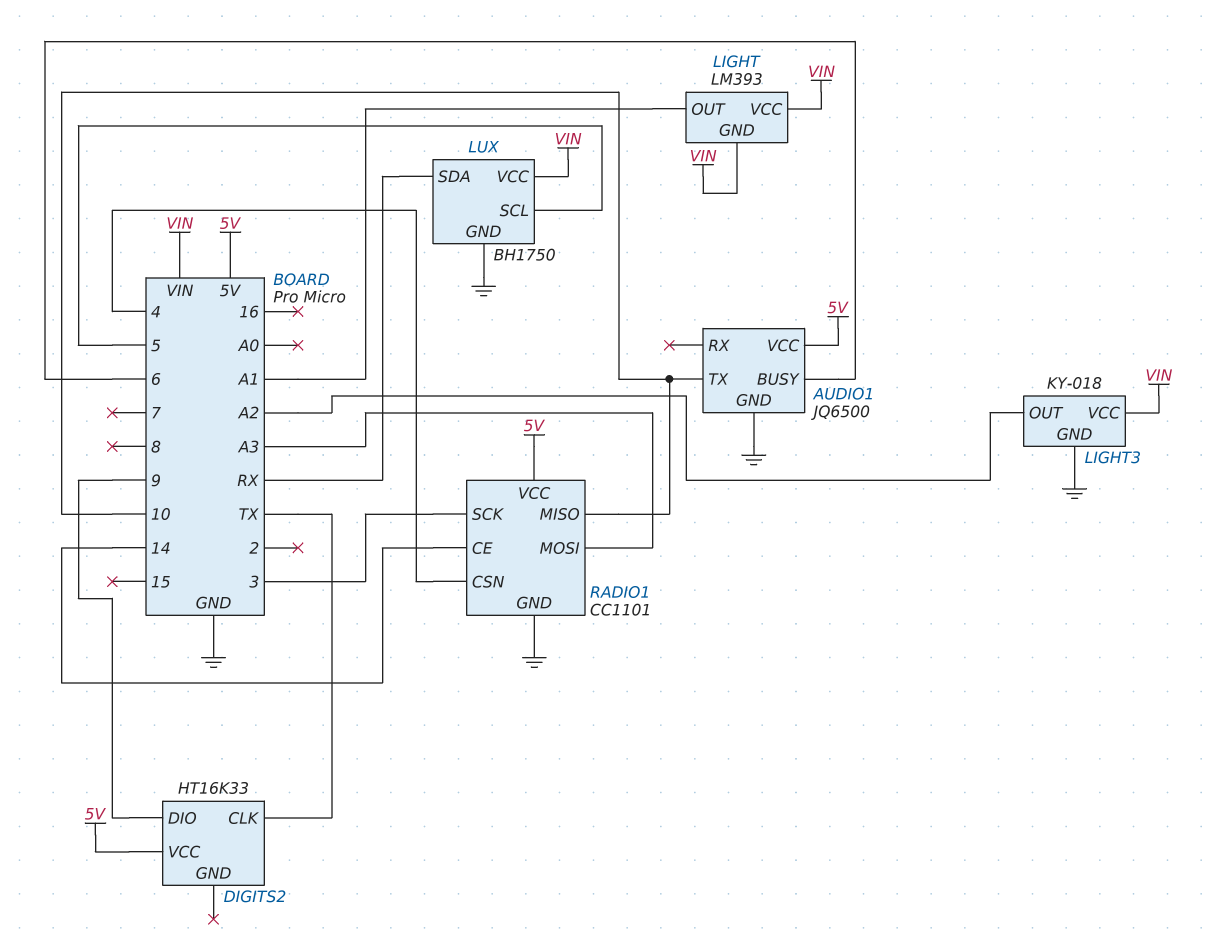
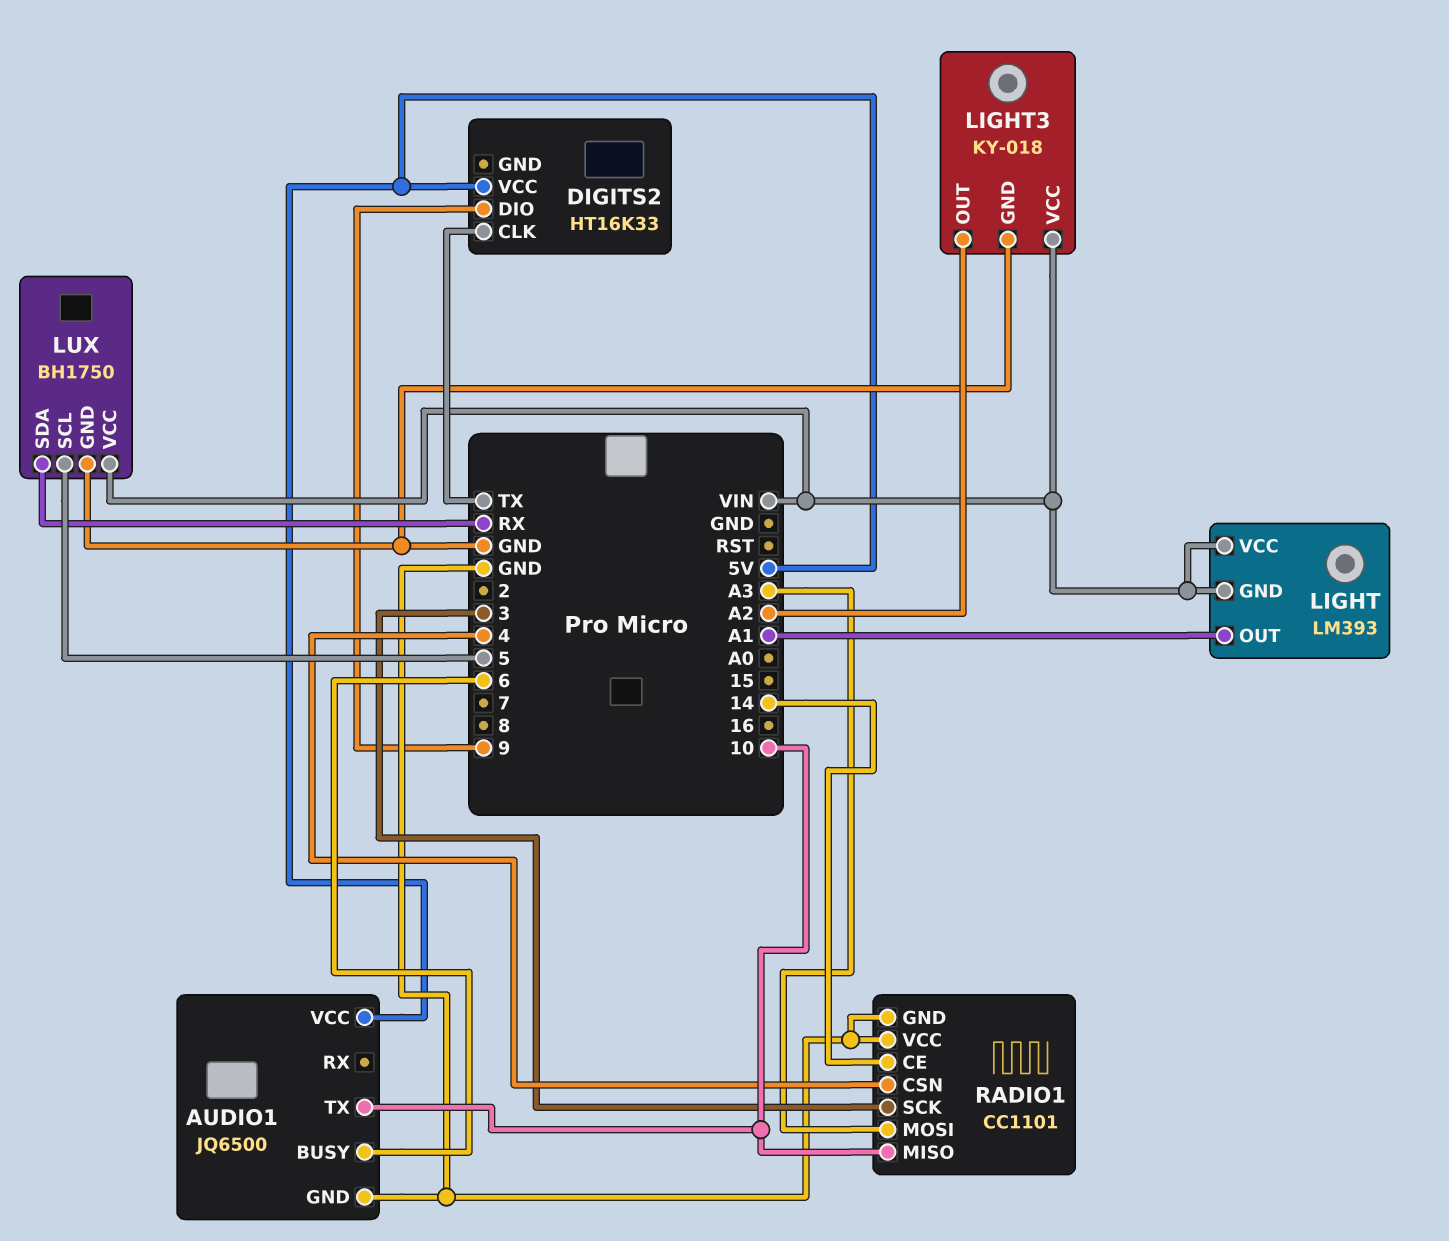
RADIO1 pin VCC: 5V -> GND

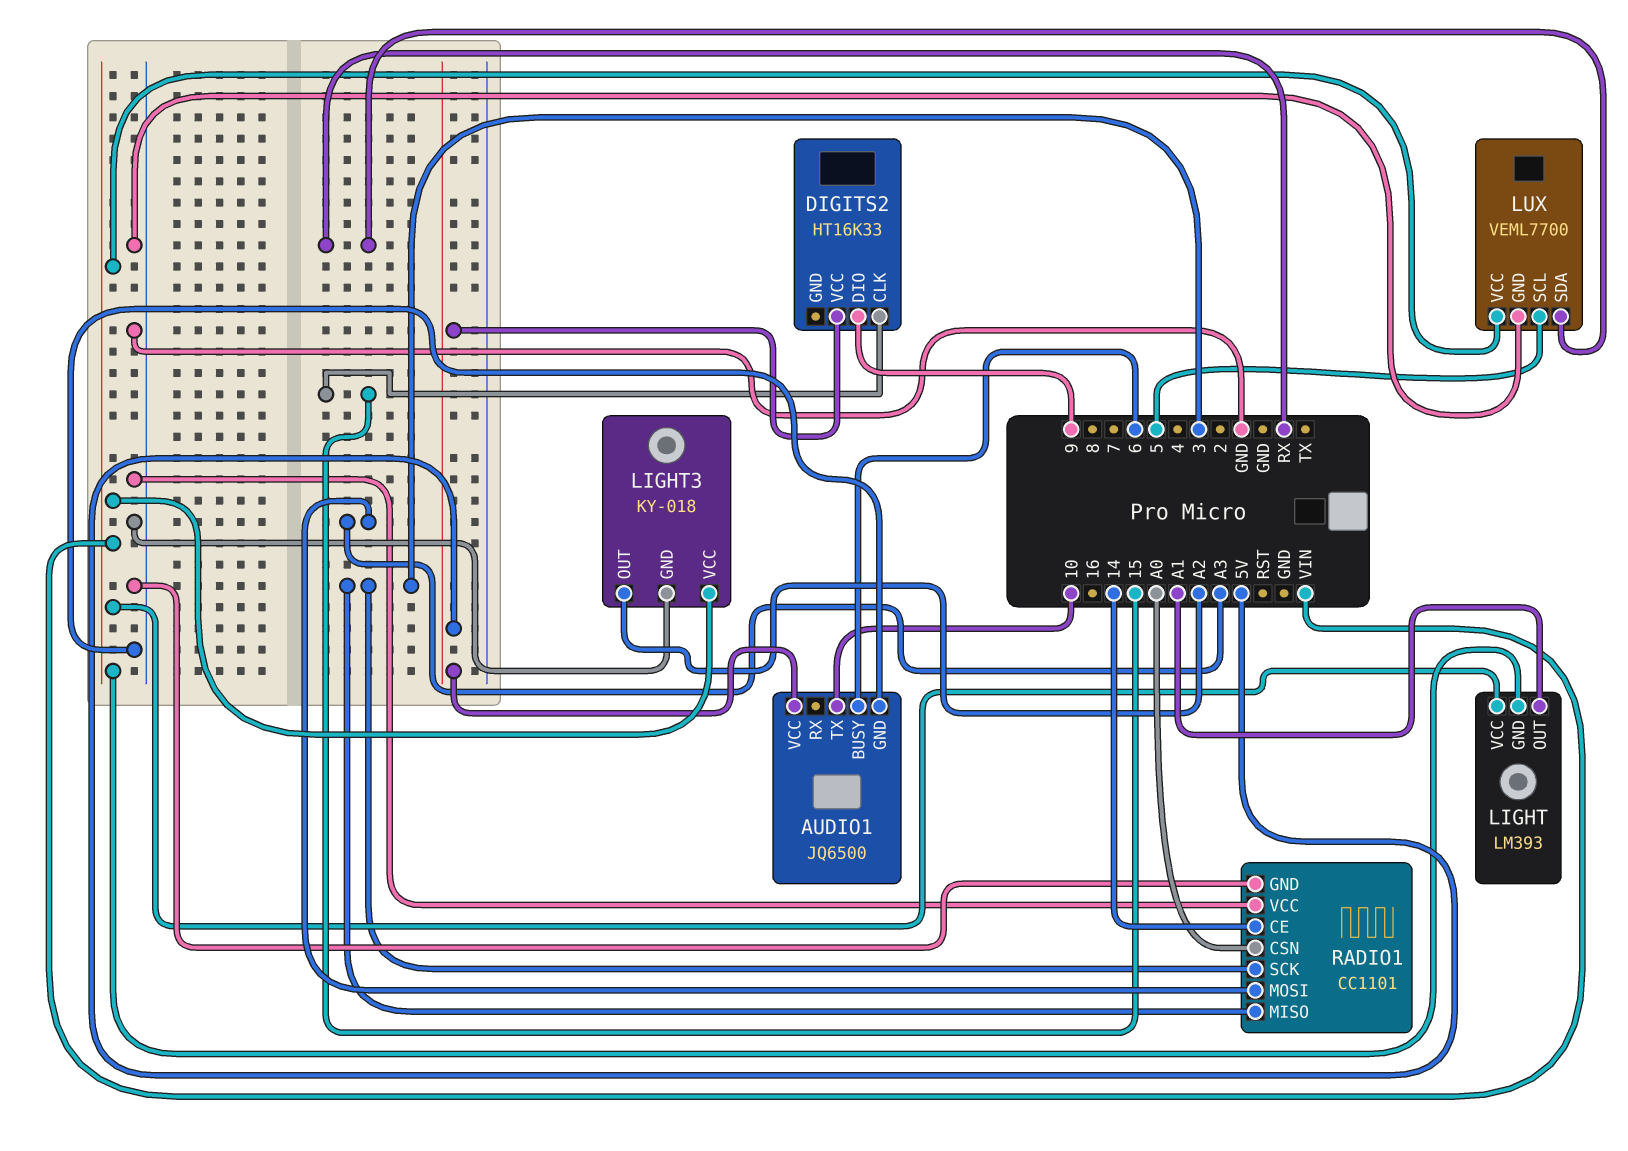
DIGITS2 pin CLK: TX -> 15
LUX: BH1750 -> VEML7700
RADIO1 pin CSN: 4 -> A0
RADIO1 pin MISO: 10 -> 3

